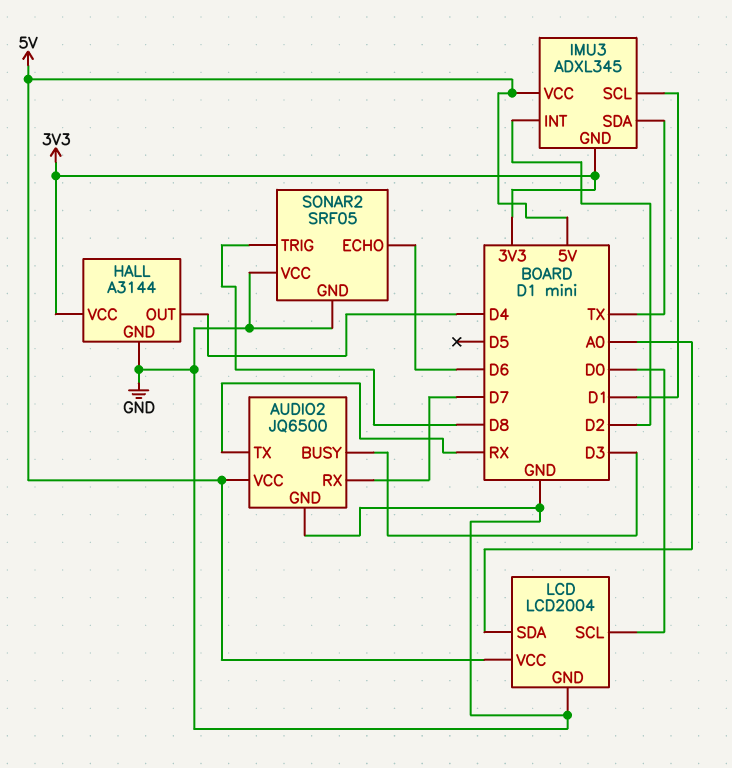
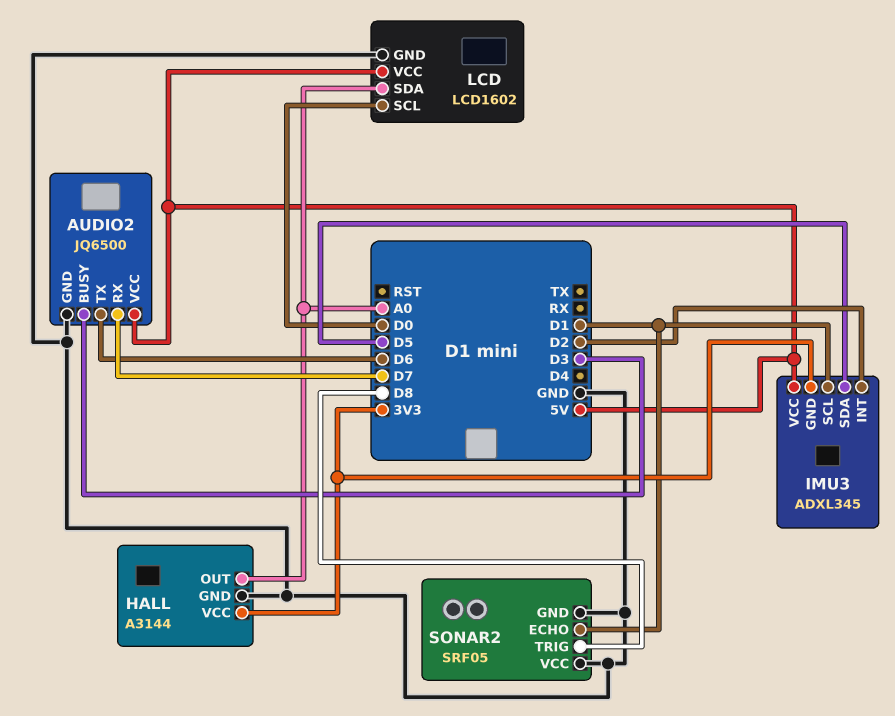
AUDIO2 pin TX: RX -> D6
HALL pin OUT: D4 -> A0
IMU3 pin SDA: TX -> D5
LCD: LCD2004 -> LCD1602
SONAR2 pin ECHO: D6 -> D1

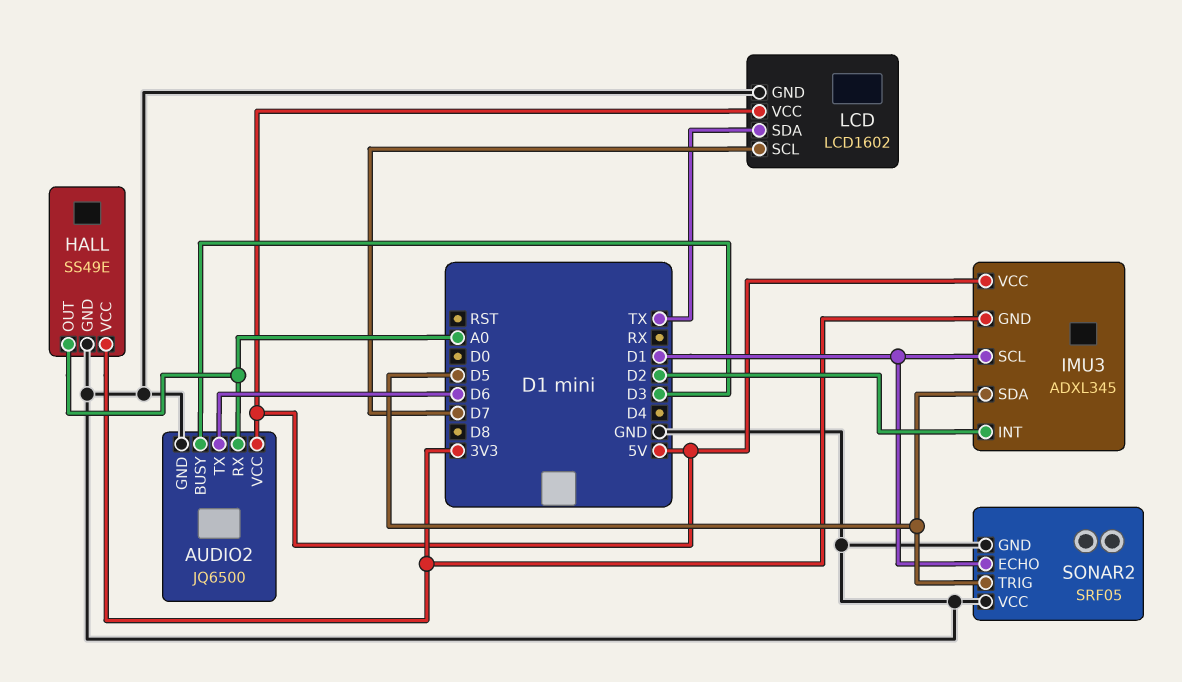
AUDIO2 pin RX: D7 -> A0
HALL: A3144 -> SS49E
LCD pin SCL: D0 -> D7
LCD pin SDA: A0 -> TX
SONAR2 pin TRIG: D8 -> D5

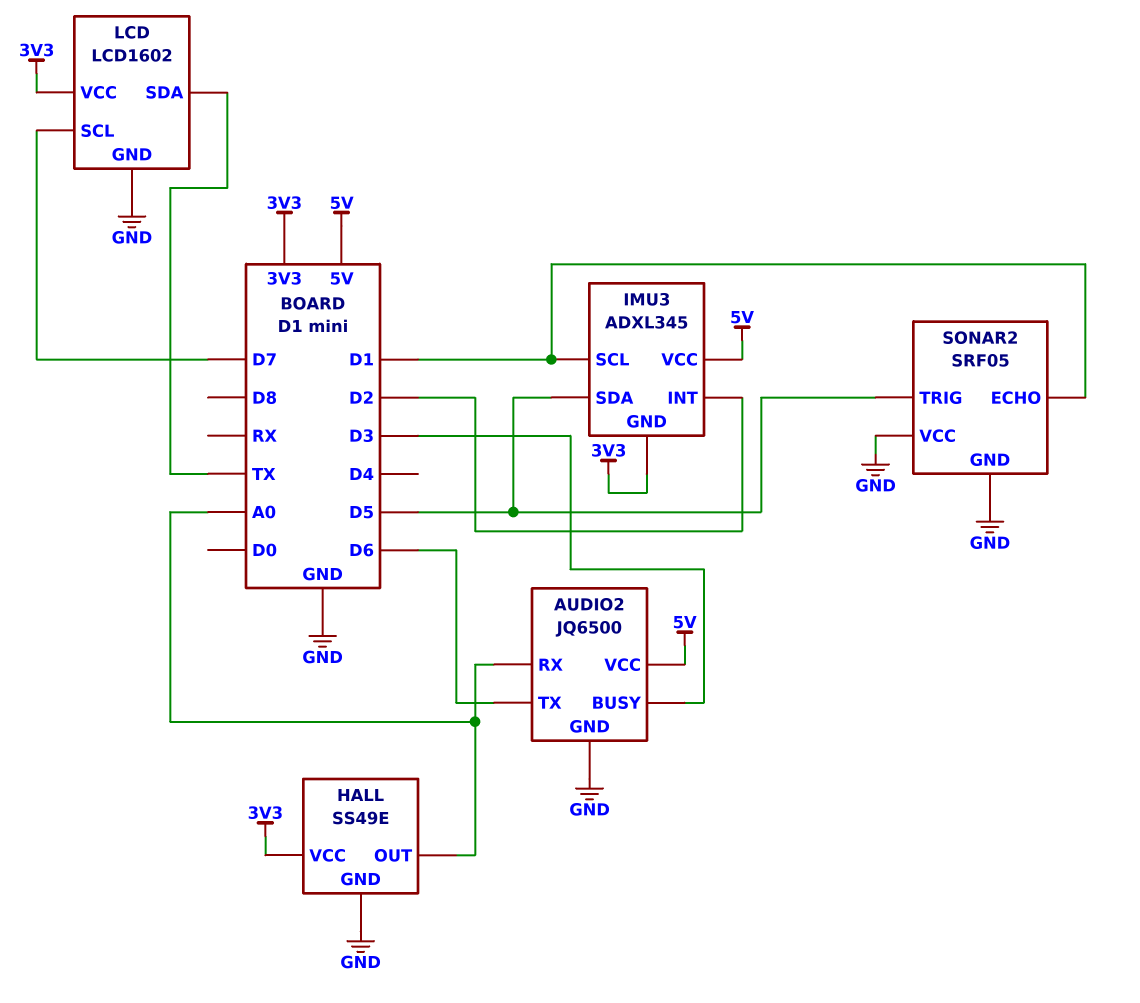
LCD pin VCC: 5V -> 3V3

